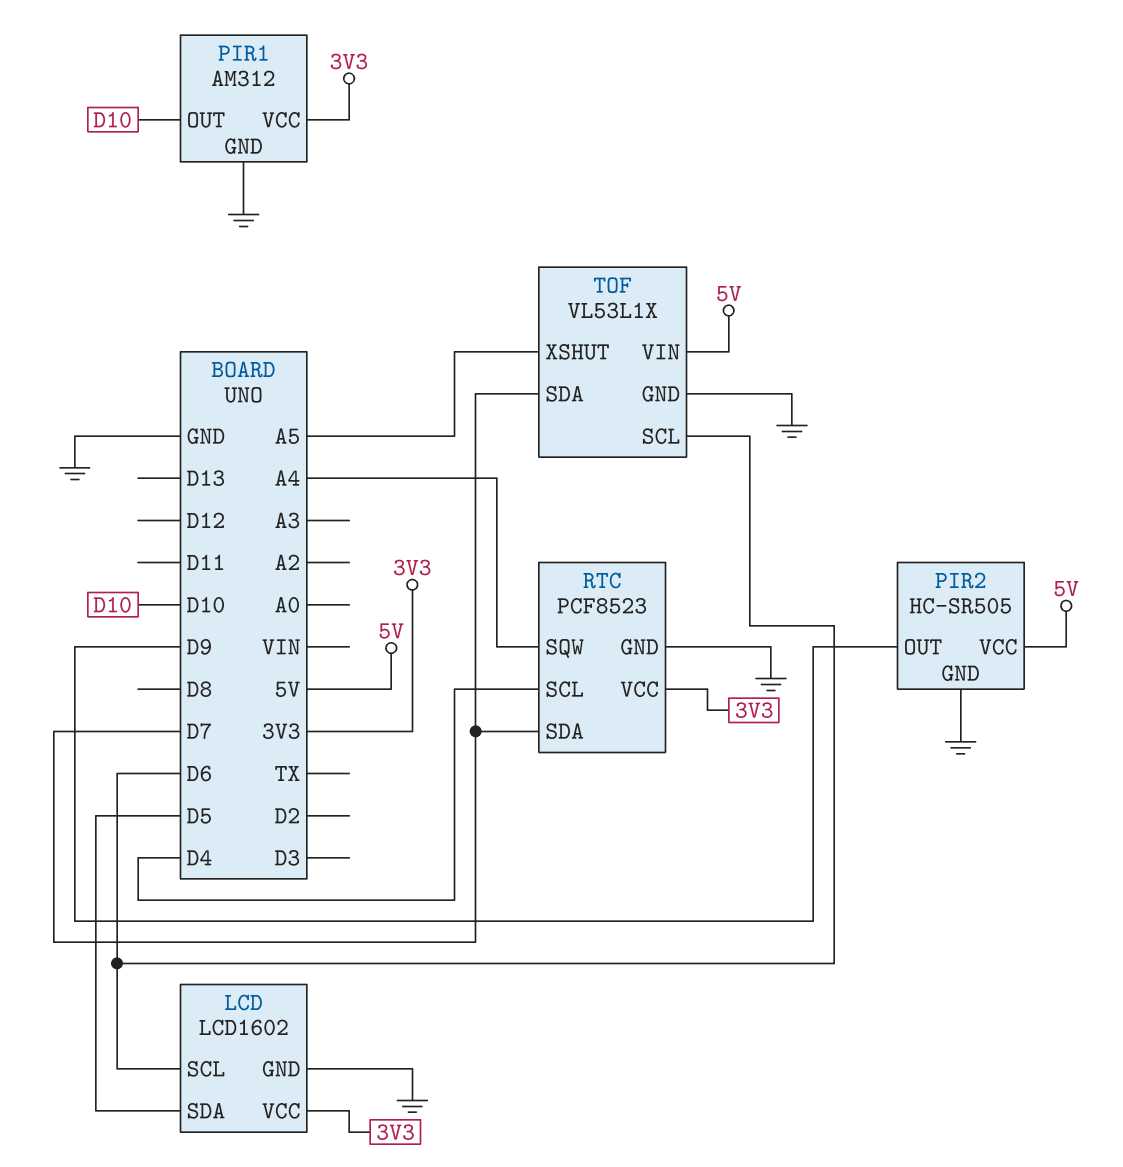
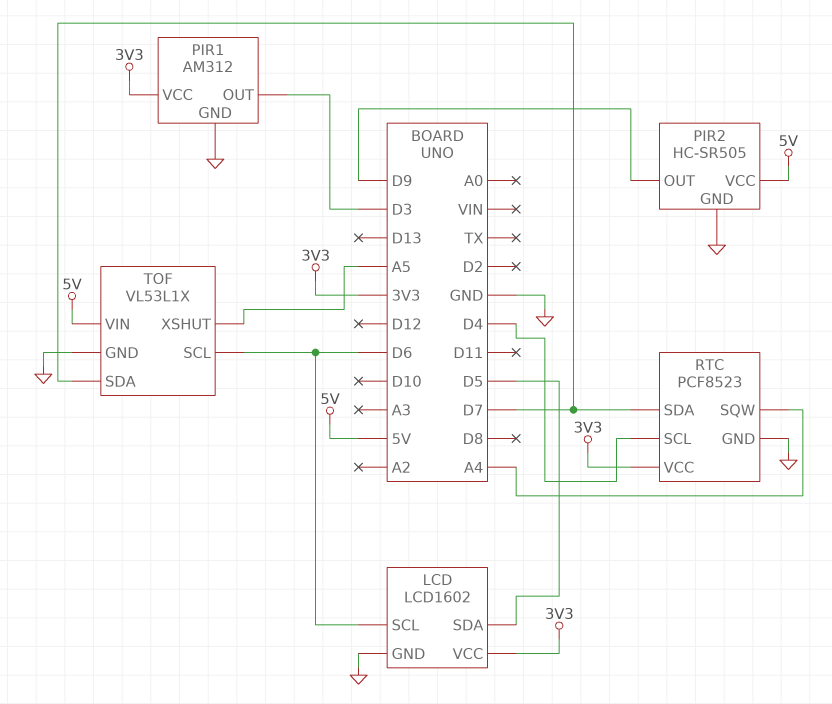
PIR1 pin OUT: D10 -> D3

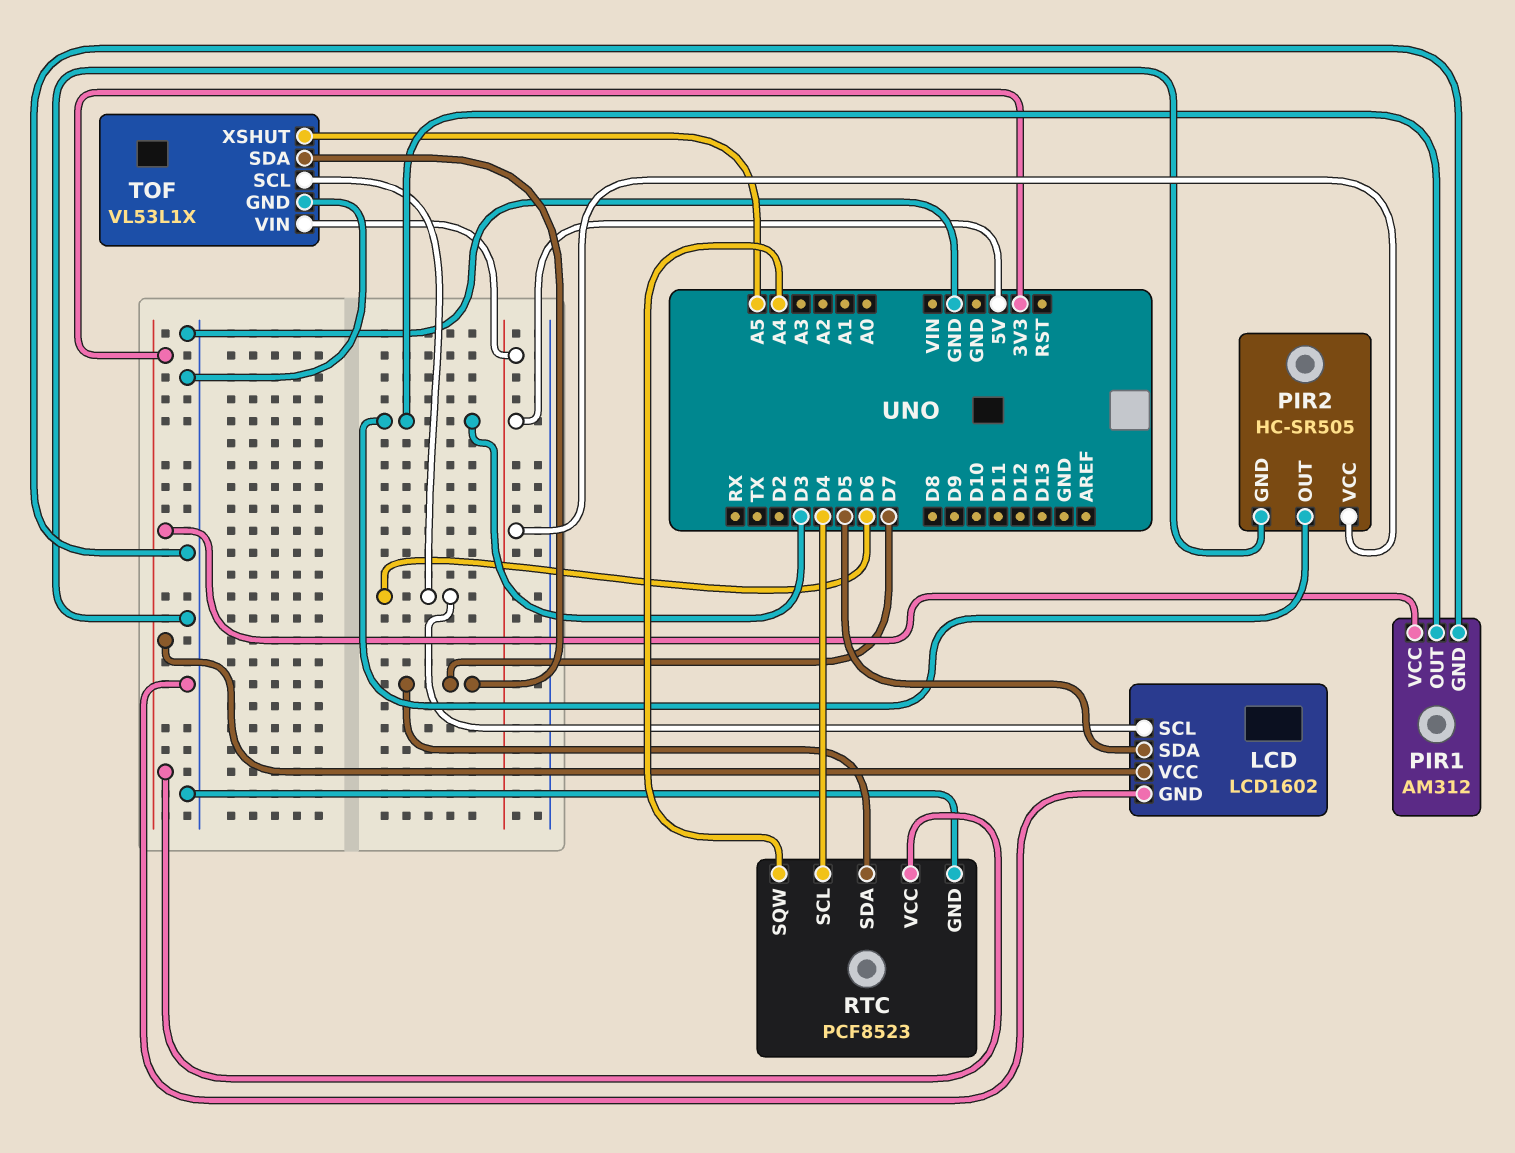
PIR2 pin OUT: D9 -> D3

